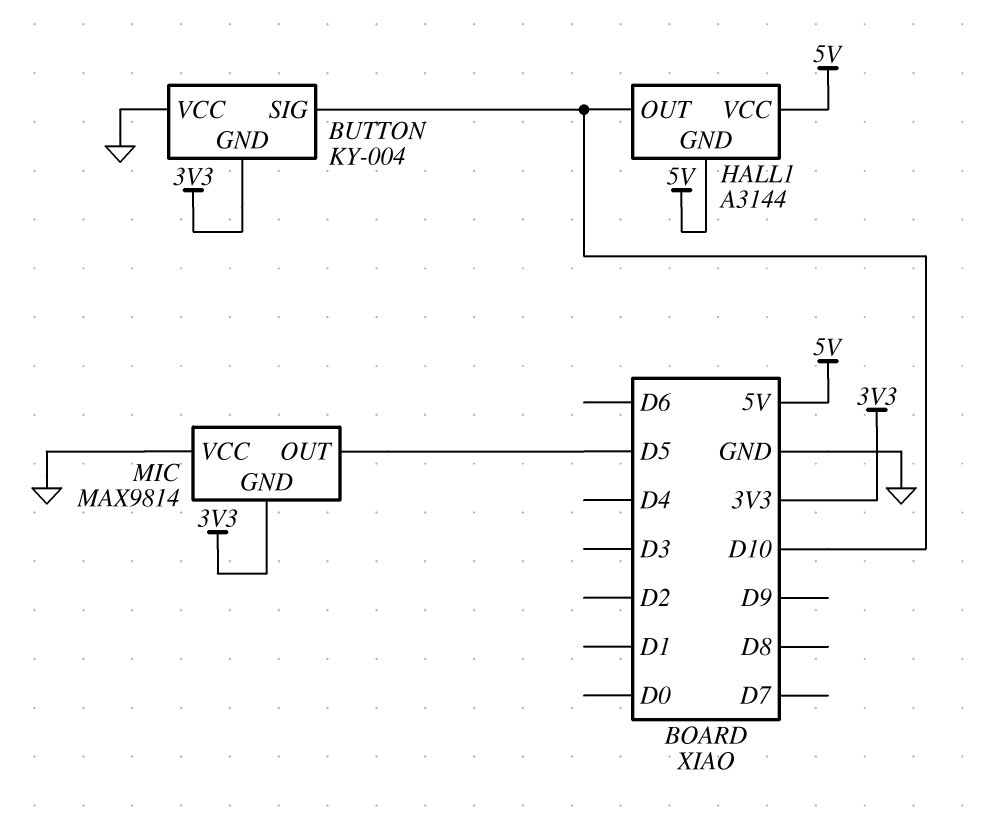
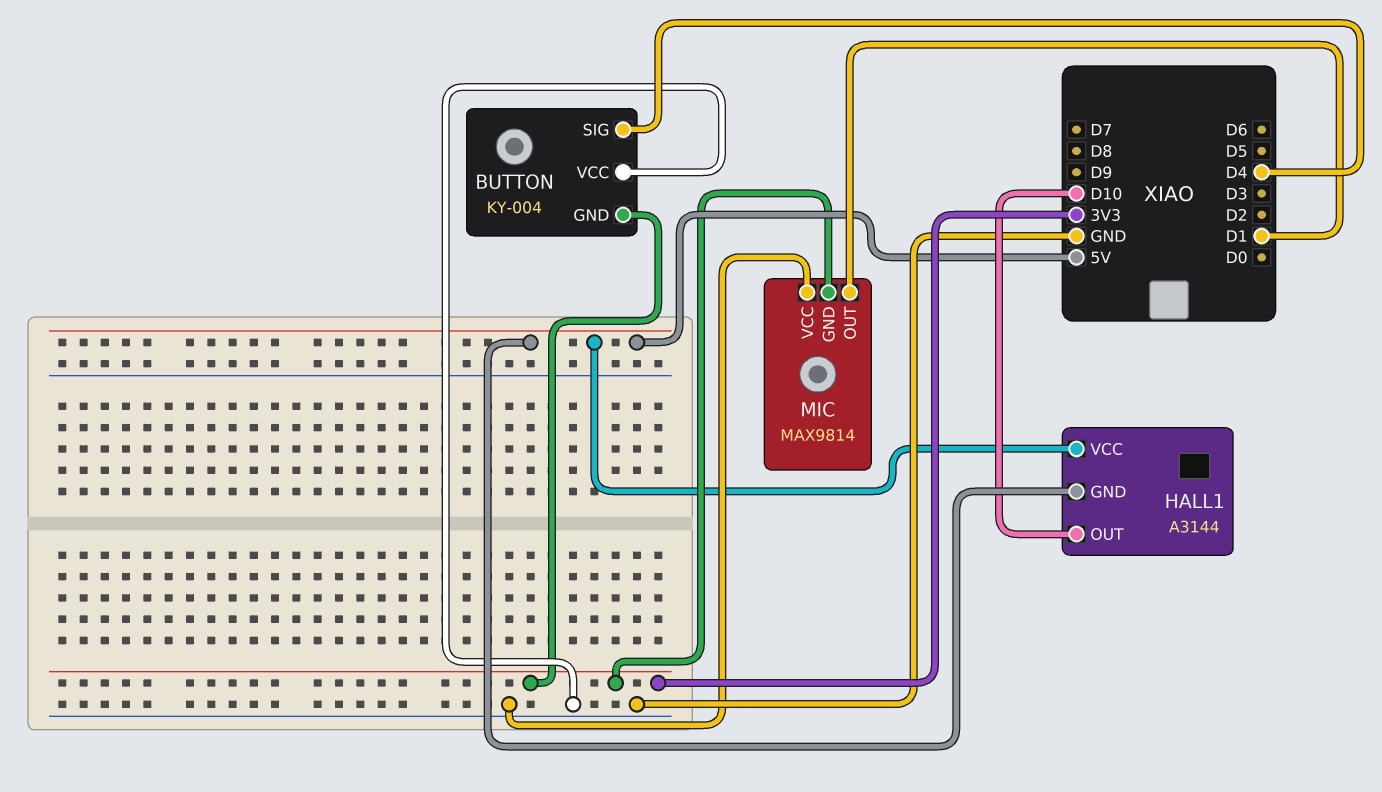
BUTTON pin SIG: D10 -> D4
MIC pin OUT: D5 -> D1

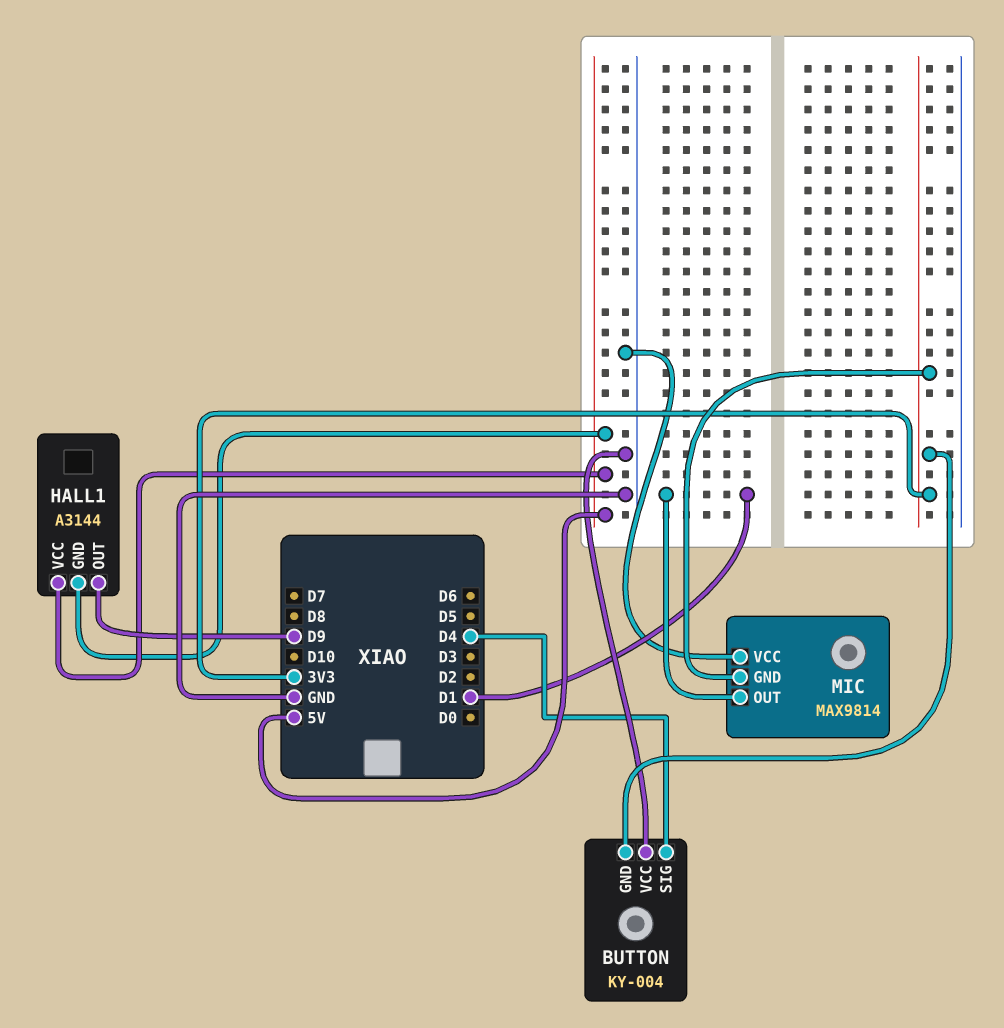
HALL1 pin OUT: D10 -> D9

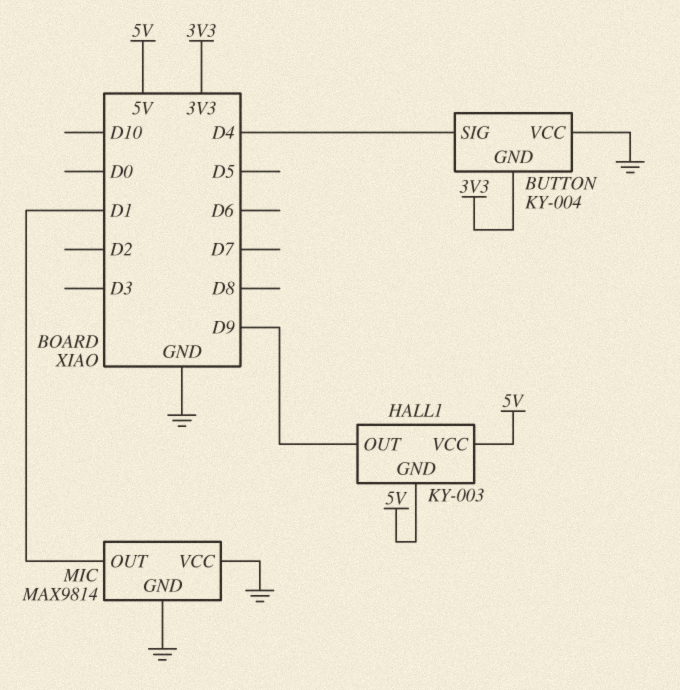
HALL1: A3144 -> KY-003
MIC pin GND: 3V3 -> GND

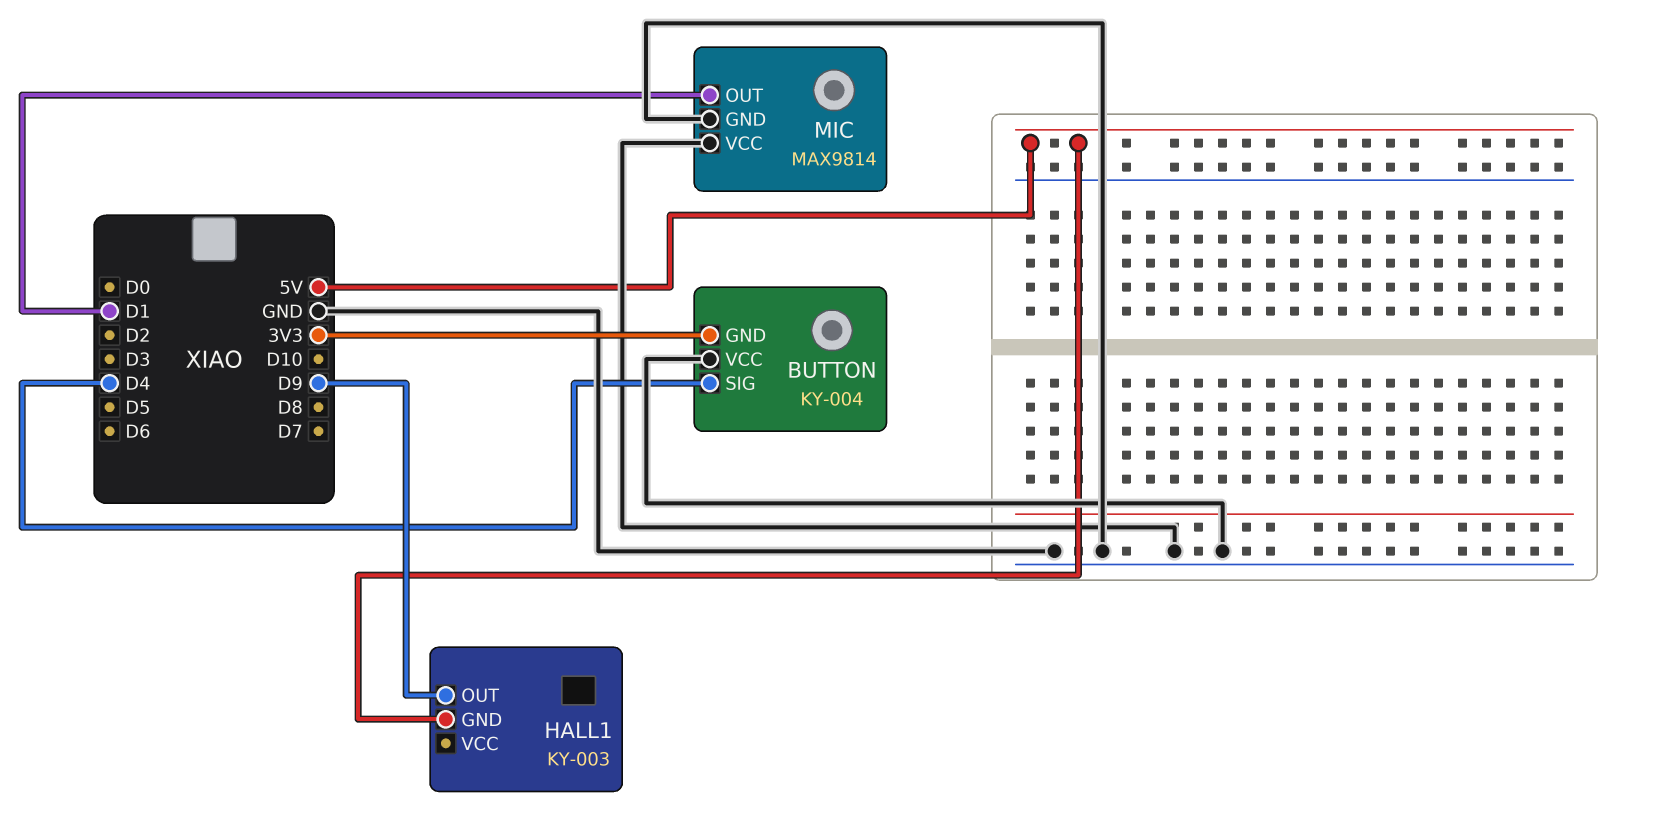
HALL1 pin VCC: 5V -> none

